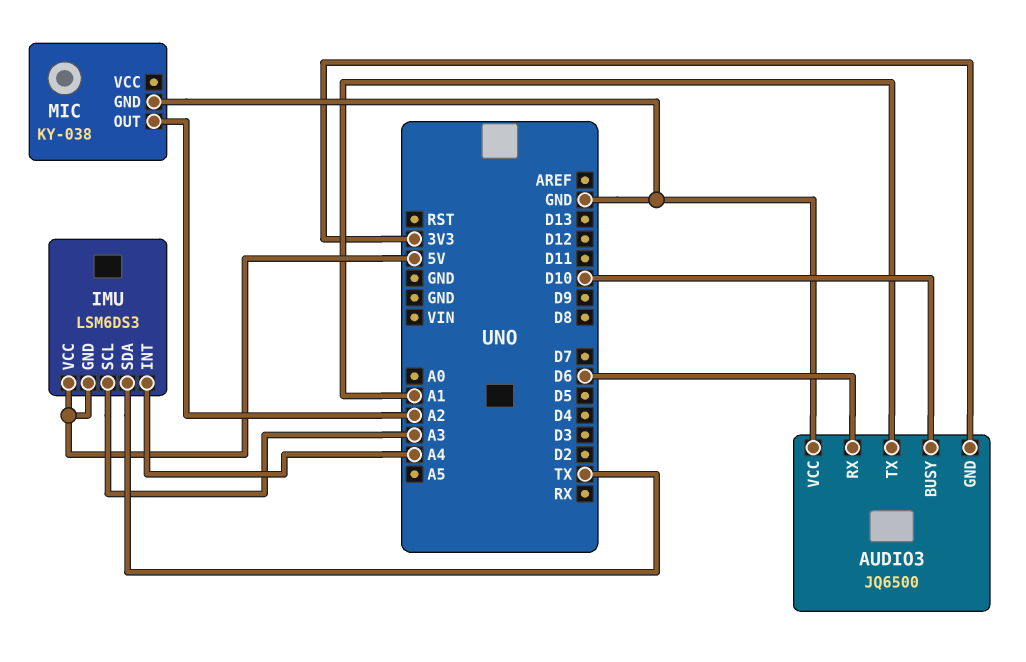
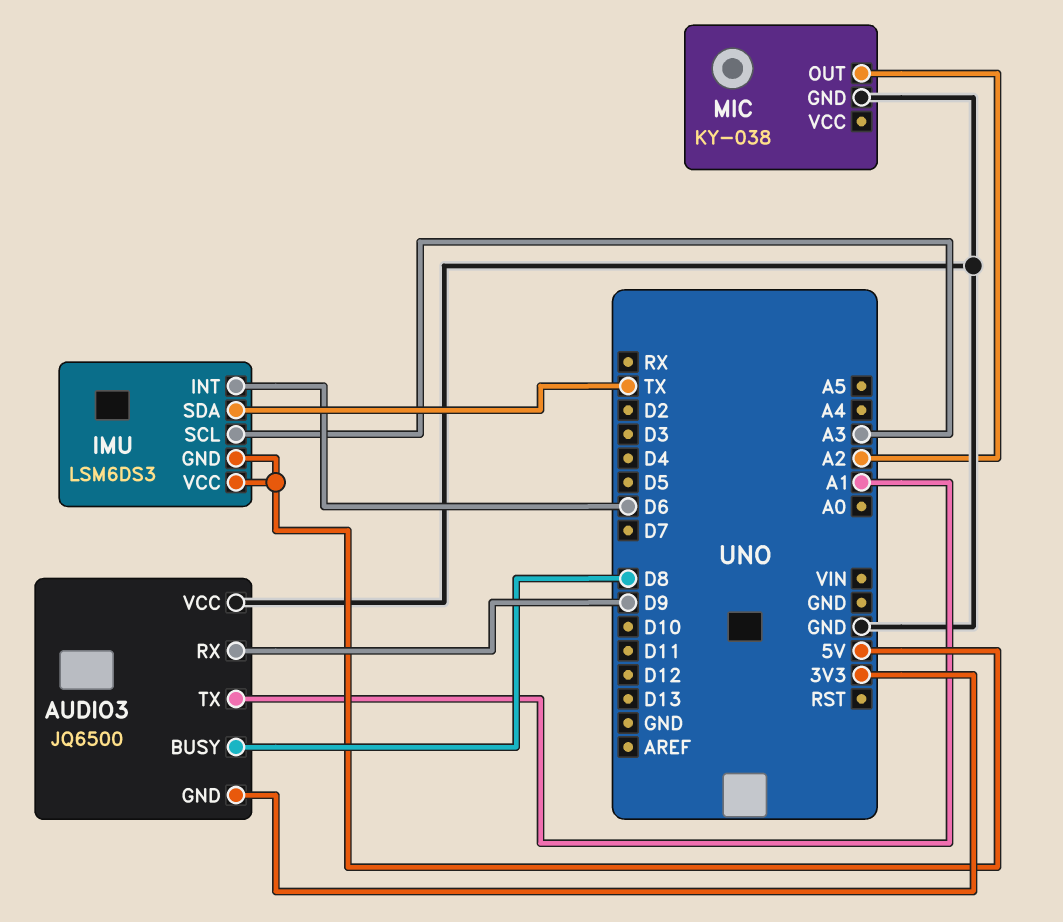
AUDIO3 pin BUSY: D10 -> D8
AUDIO3 pin RX: D6 -> D9
IMU pin INT: A4 -> D6

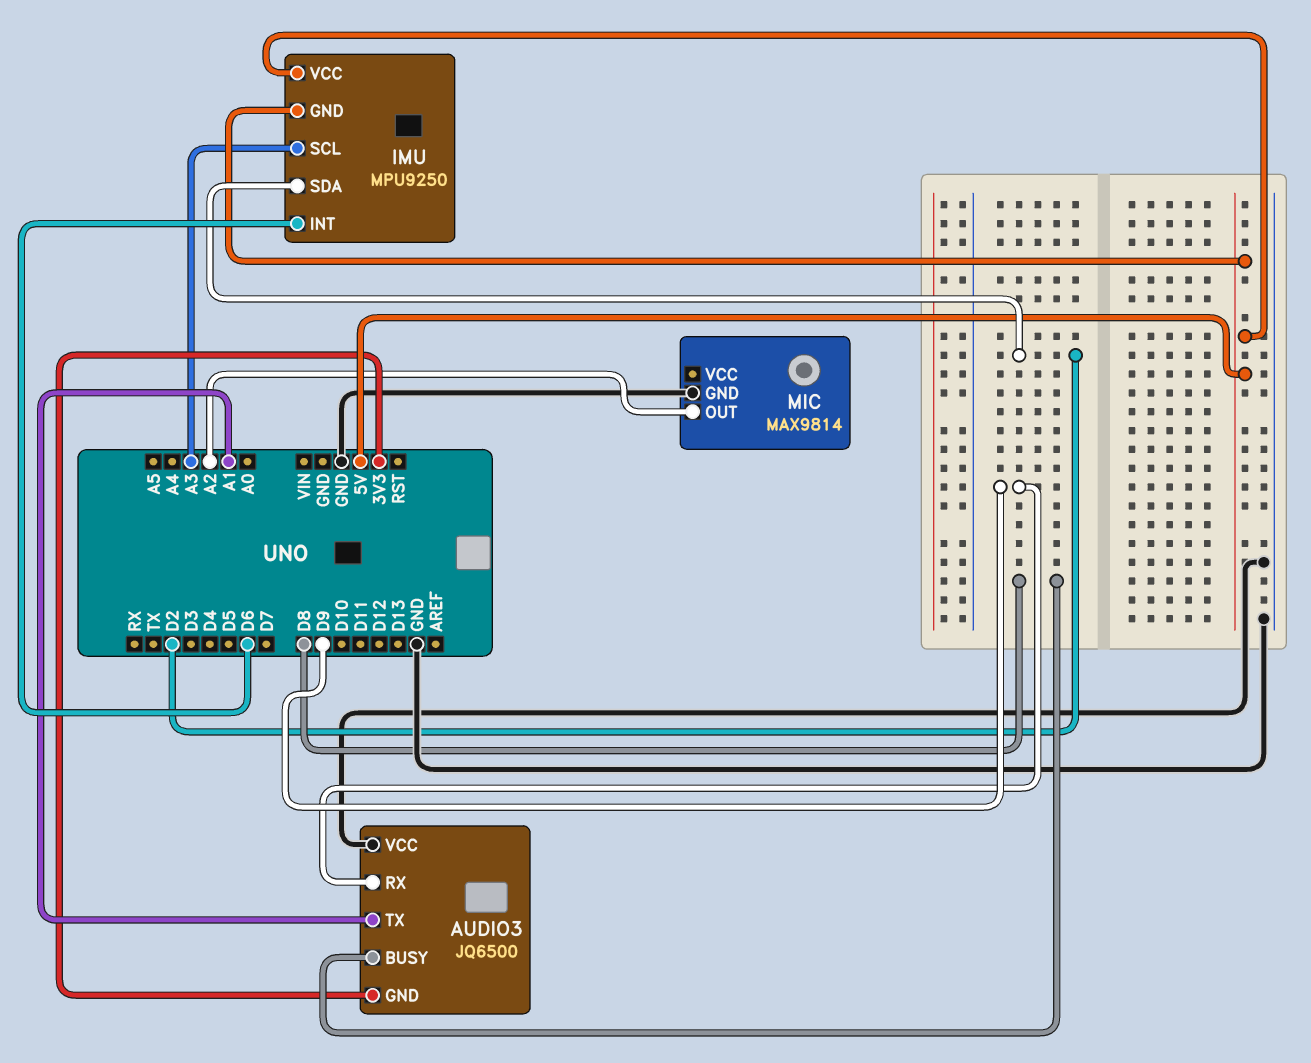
IMU: LSM6DS3 -> MPU9250
IMU pin SDA: TX -> D2
MIC: KY-038 -> MAX9814

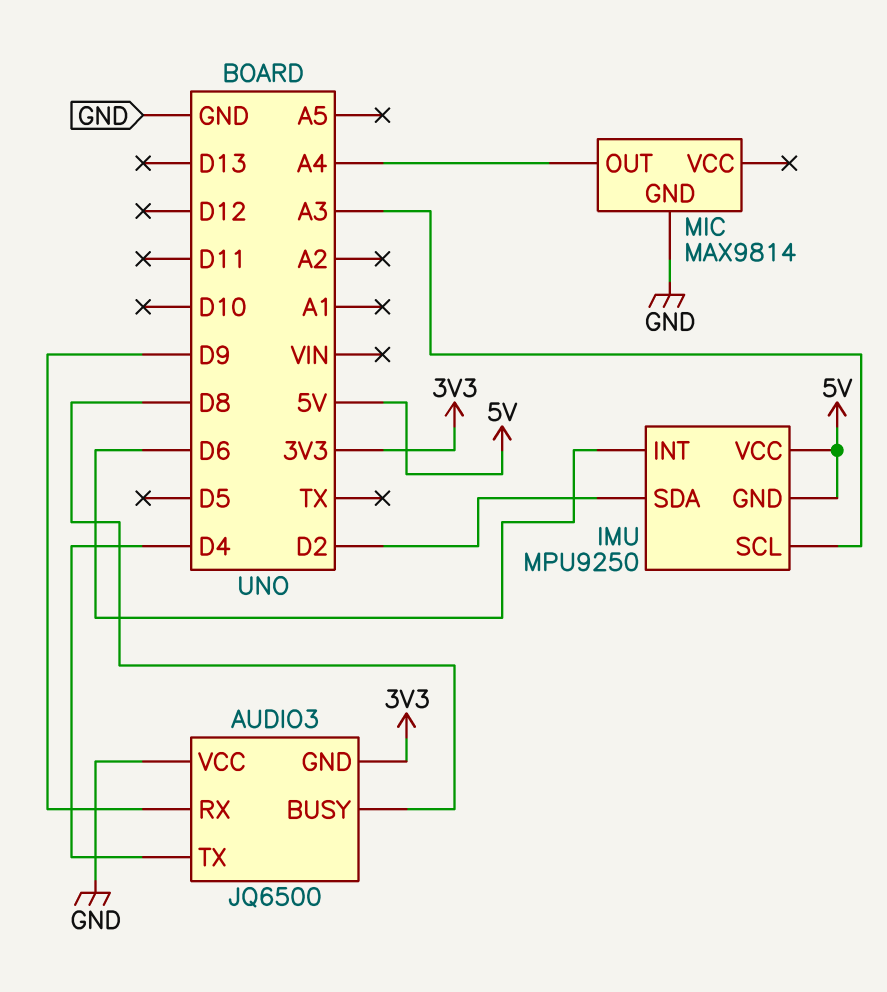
AUDIO3 pin TX: A1 -> D4
MIC pin OUT: A2 -> A4

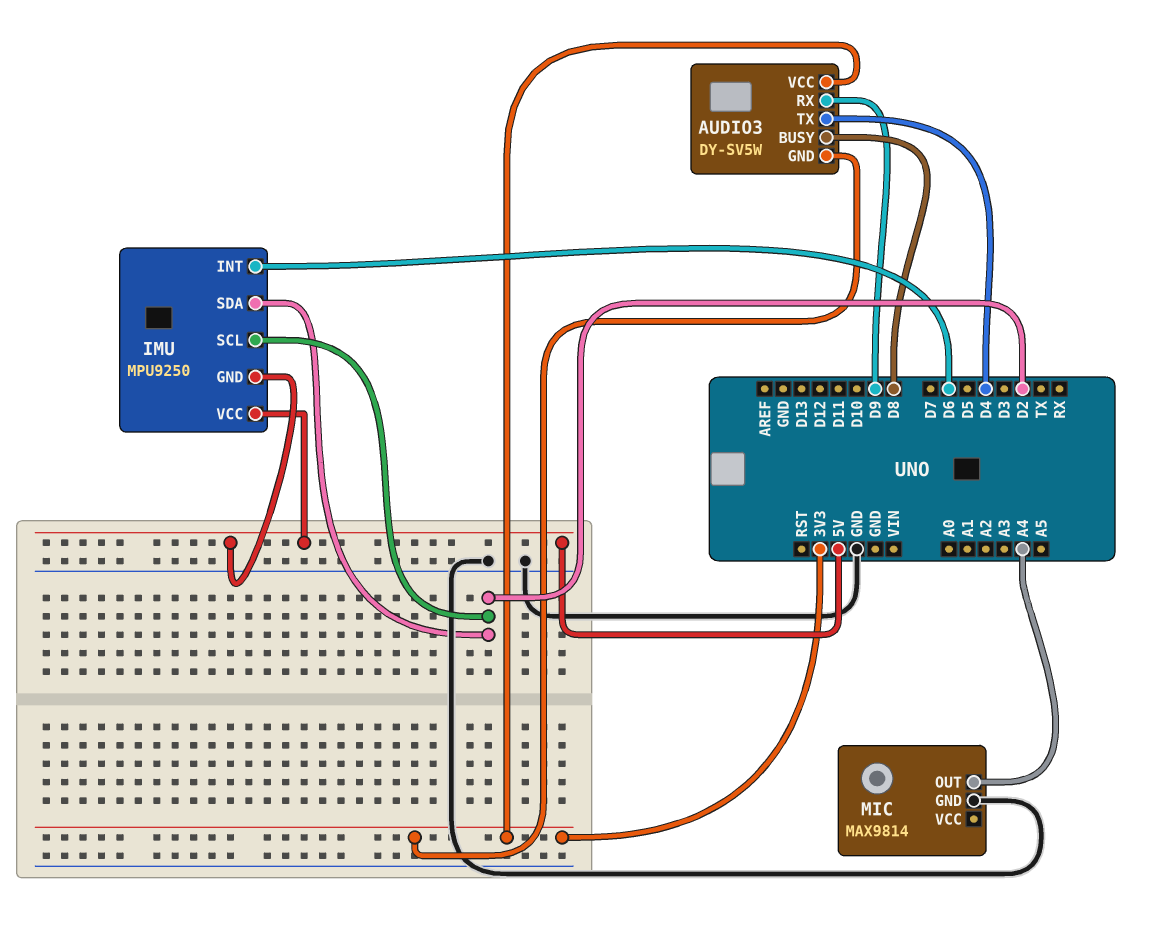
AUDIO3: JQ6500 -> DY-SV5W
AUDIO3 pin VCC: GND -> 3V3
IMU pin SCL: A3 -> D2

